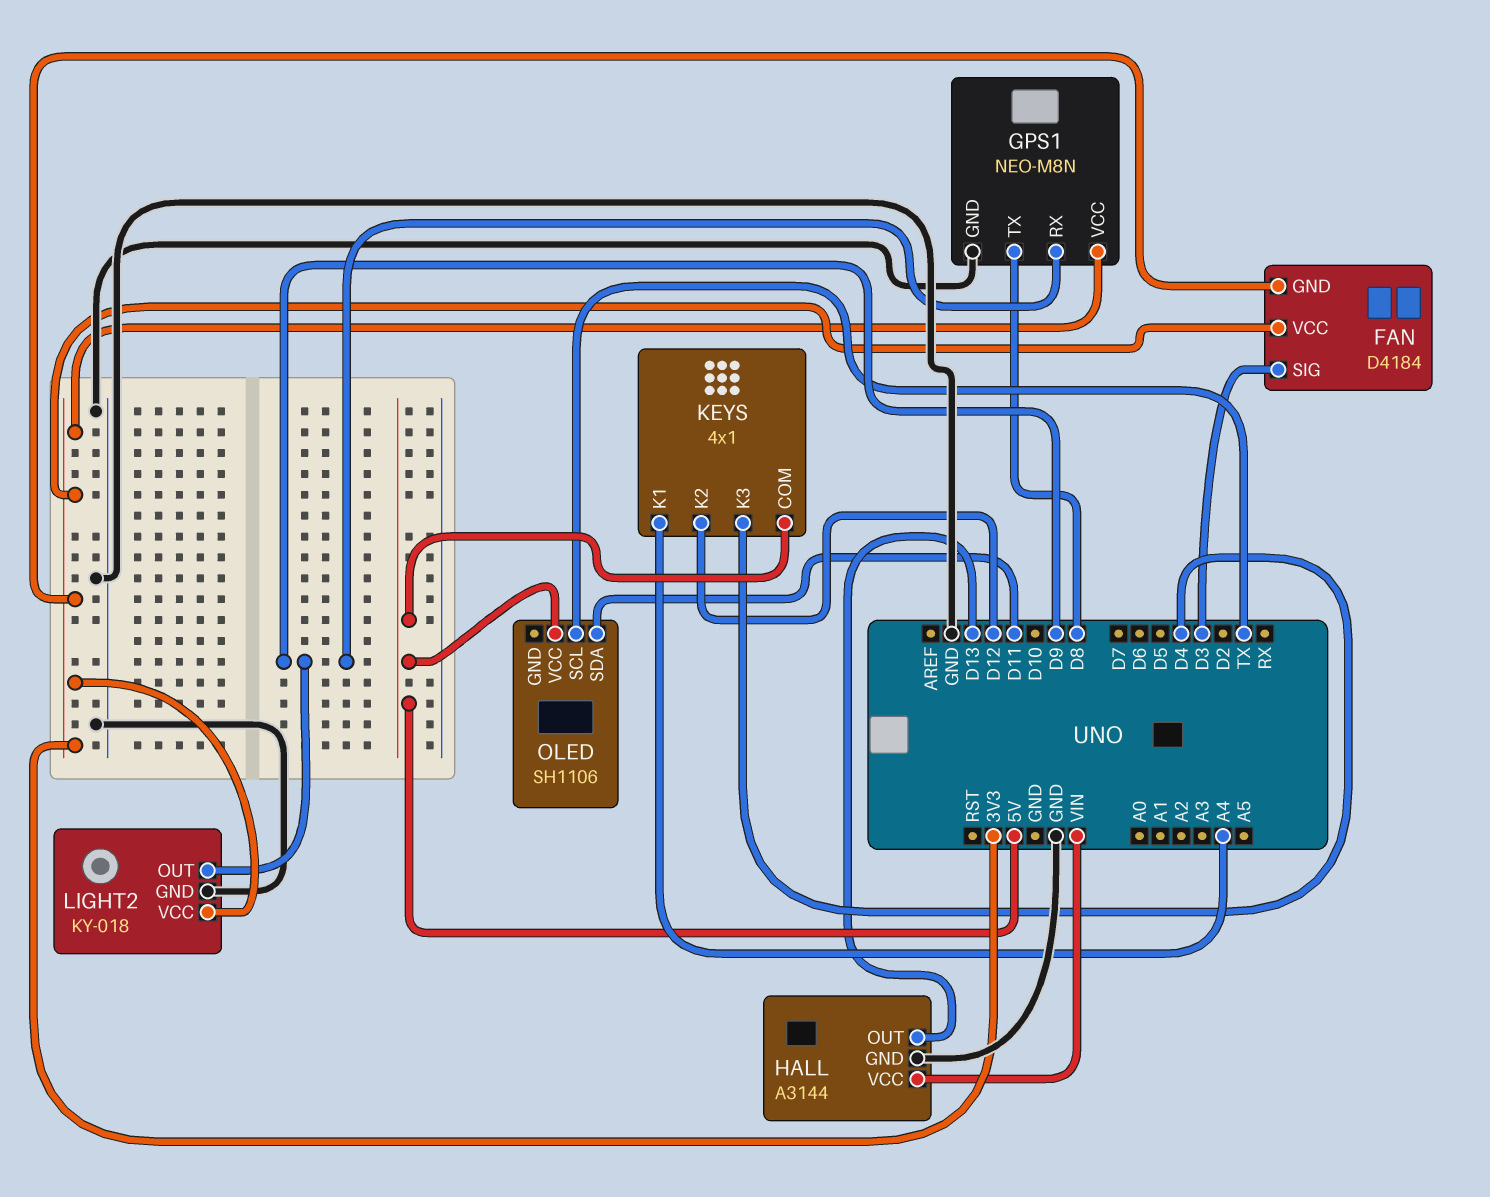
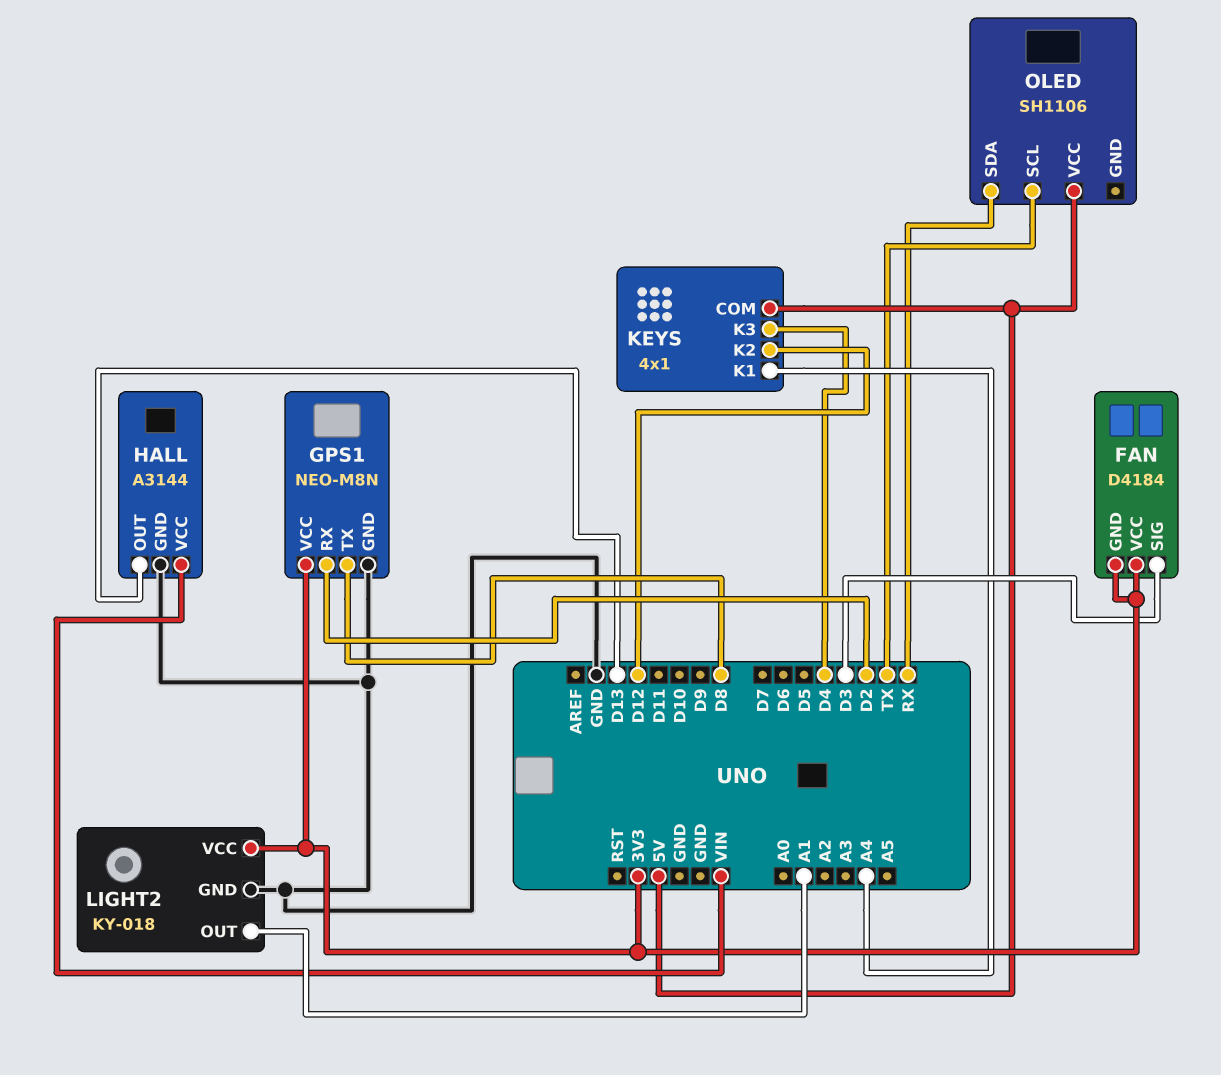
GPS1 pin RX: D9 -> D2
LIGHT2 pin OUT: D9 -> A1
OLED pin SDA: D11 -> RX

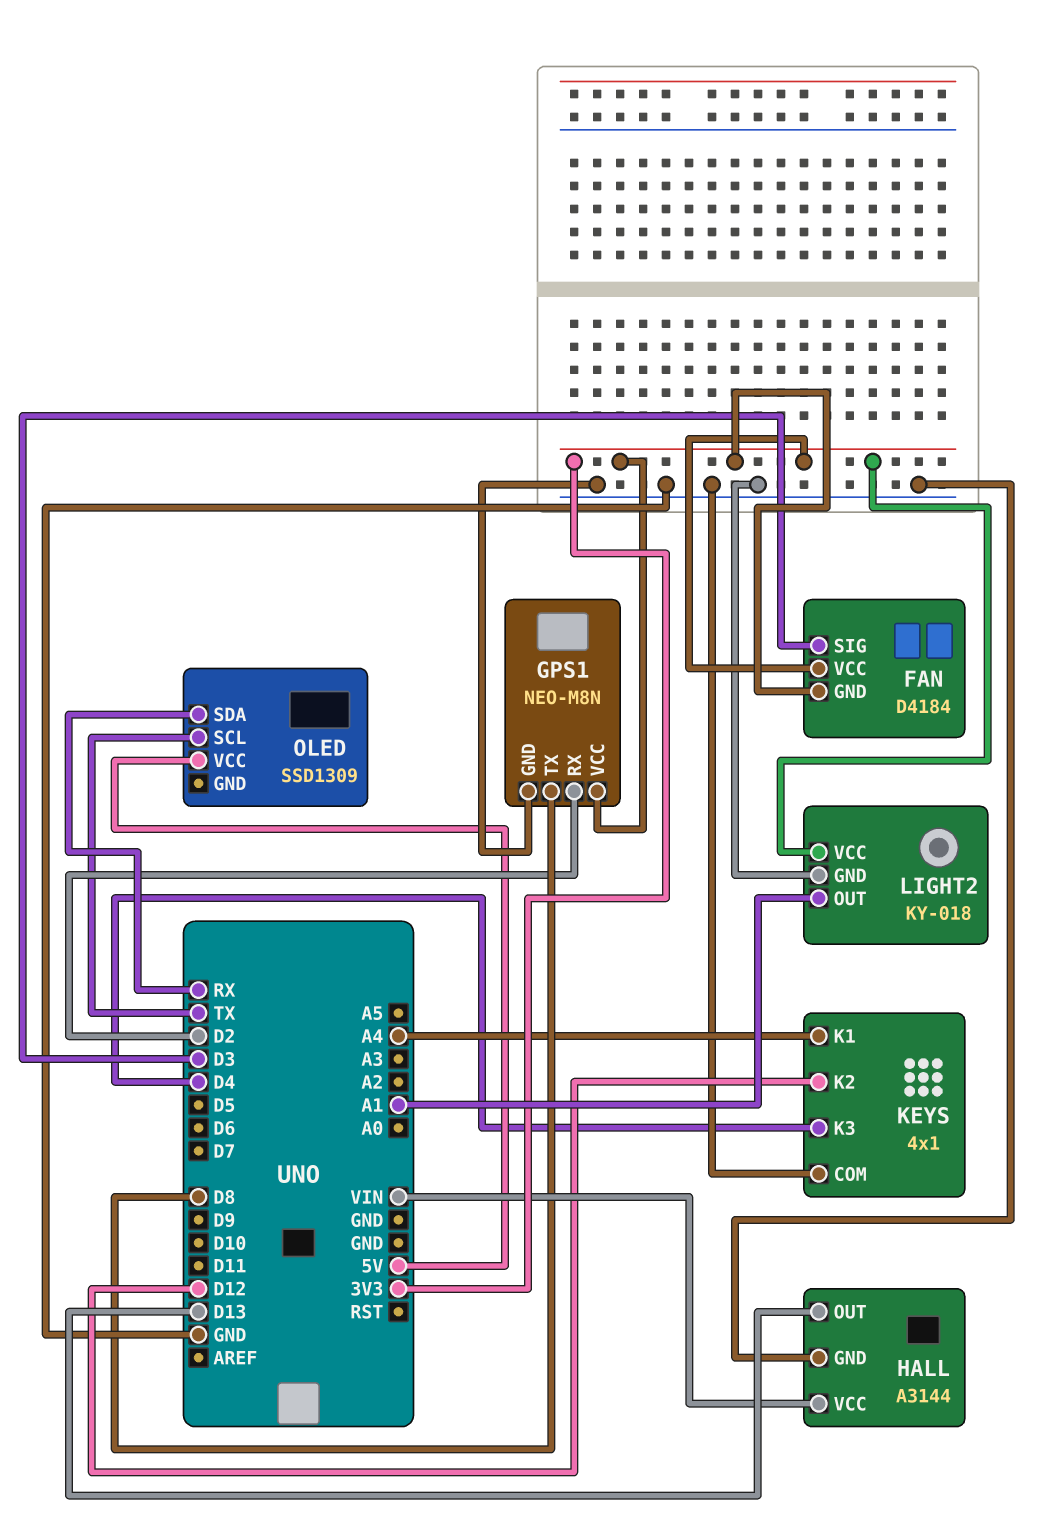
KEYS pin COM: 5V -> GND
OLED: SH1106 -> SSD1309

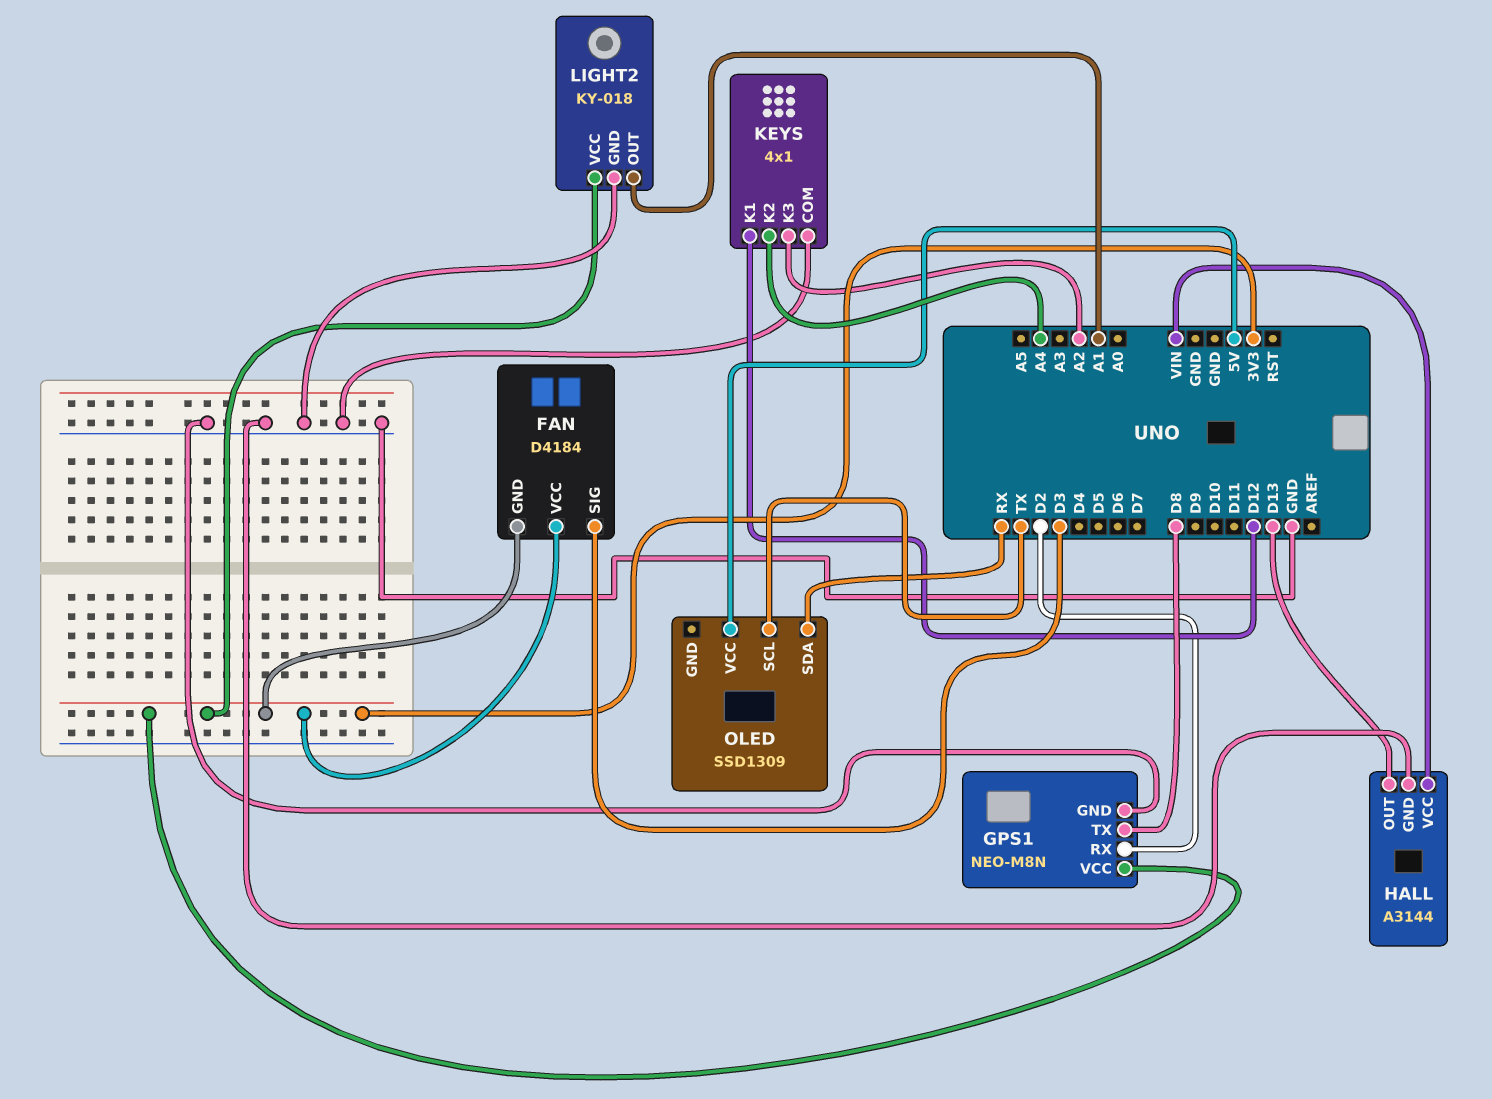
KEYS pin K1: A4 -> D12
KEYS pin K2: D12 -> A4
KEYS pin K3: D4 -> A2

